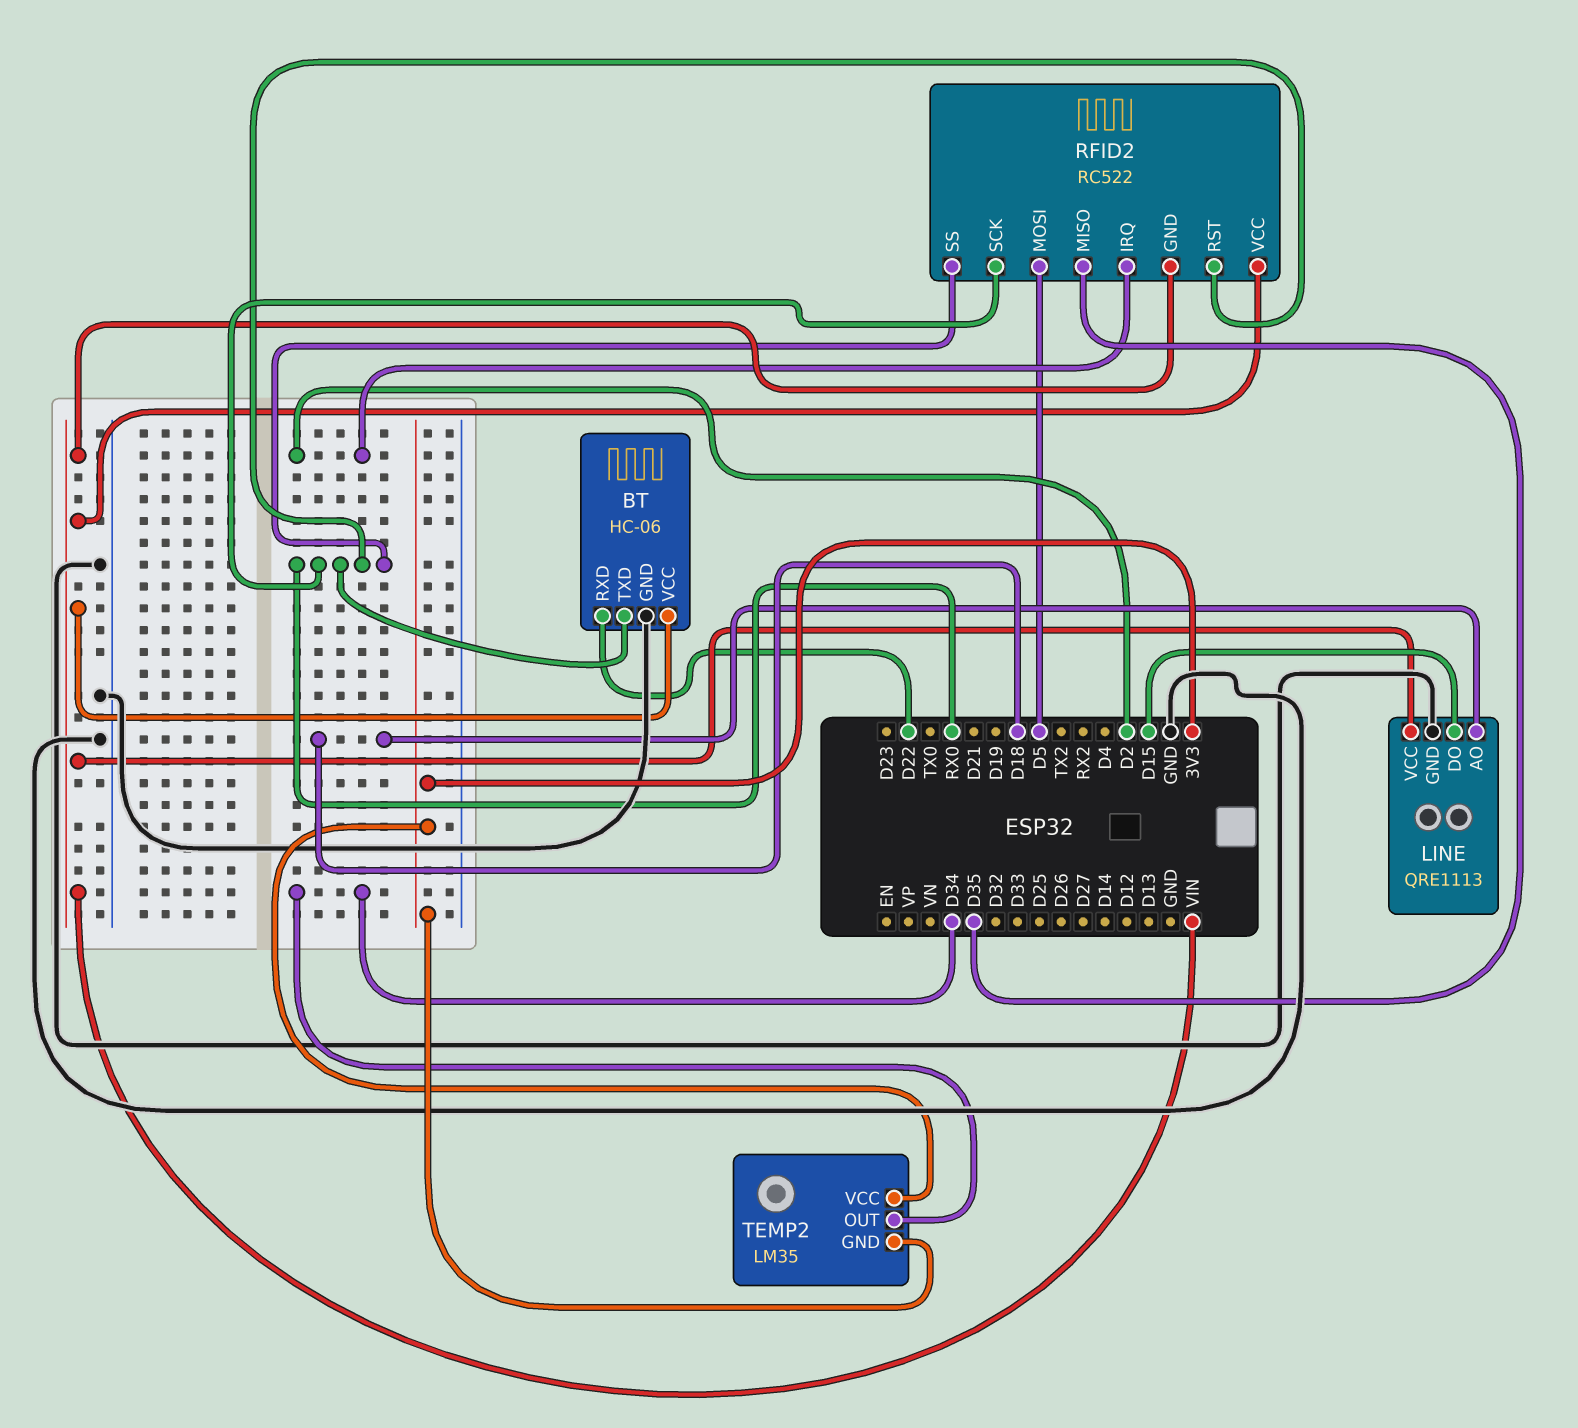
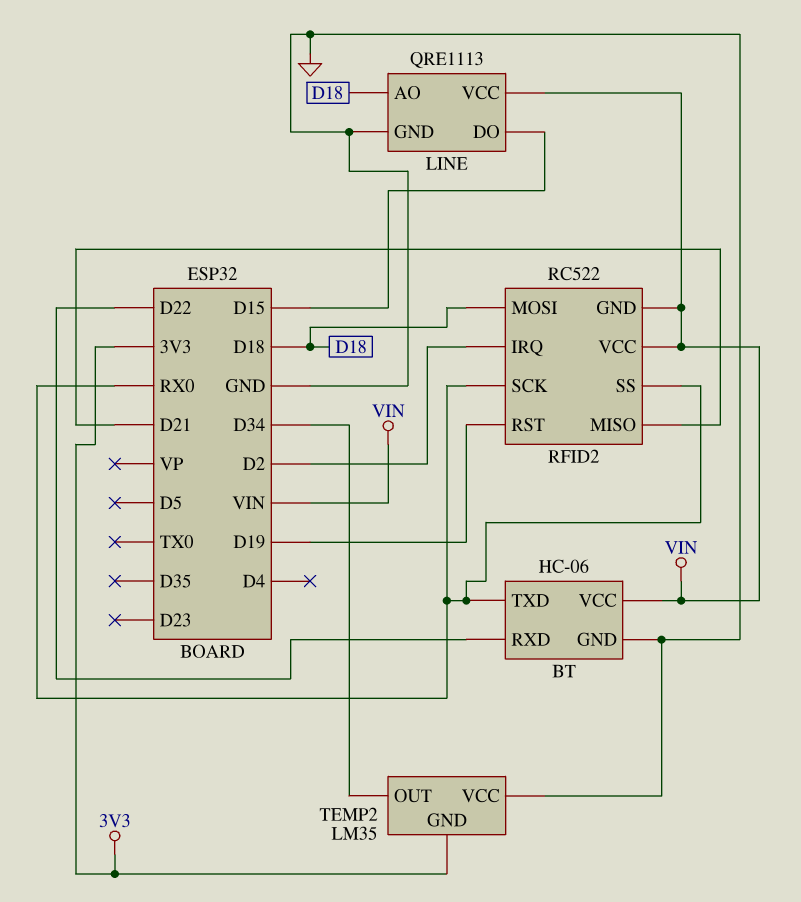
RFID2 pin MISO: D35 -> D21
RFID2 pin MOSI: D5 -> D18
RFID2 pin RST: RX0 -> D19
TEMP2 pin VCC: 3V3 -> GND

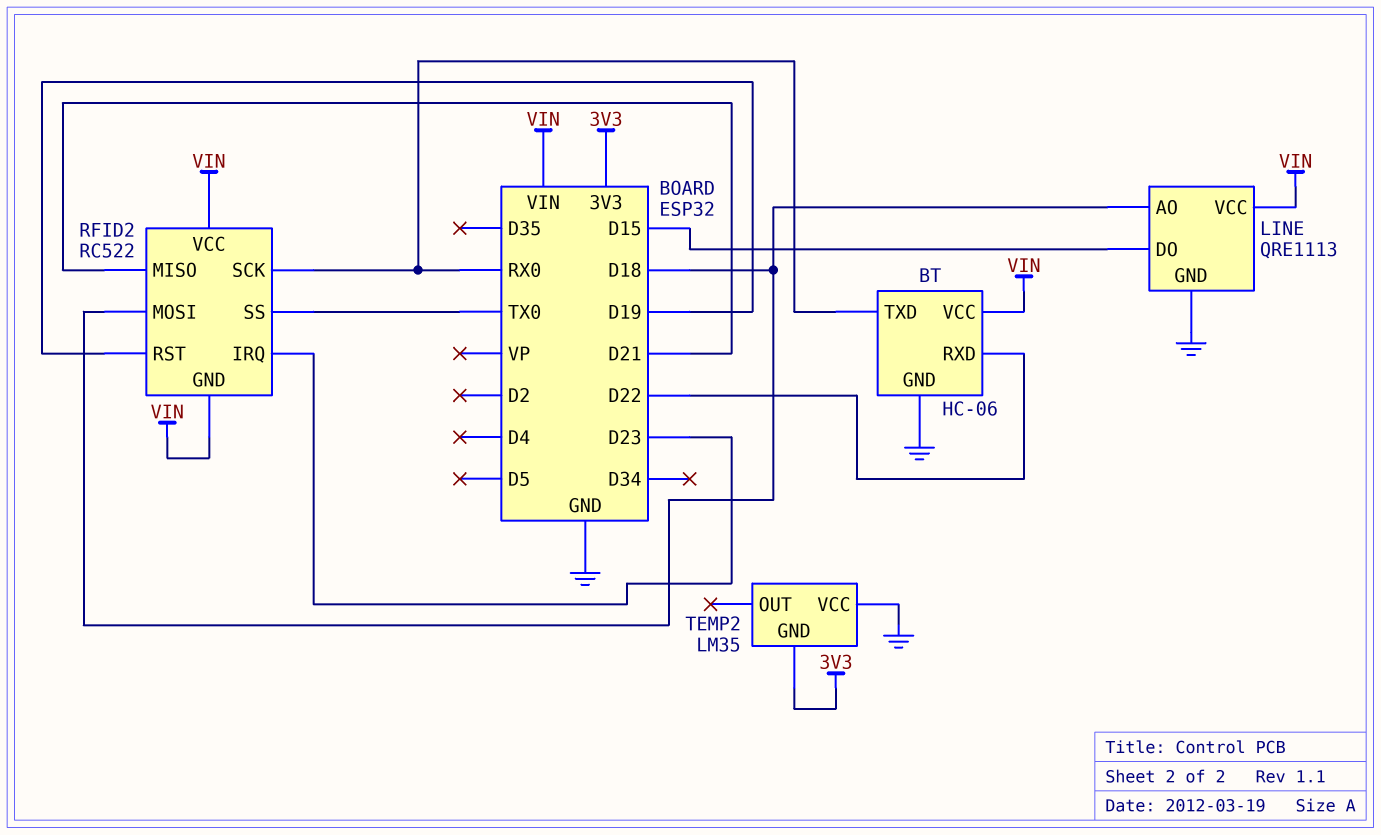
RFID2 pin IRQ: D2 -> D23
RFID2 pin SS: RX0 -> TX0
TEMP2 pin OUT: D34 -> none

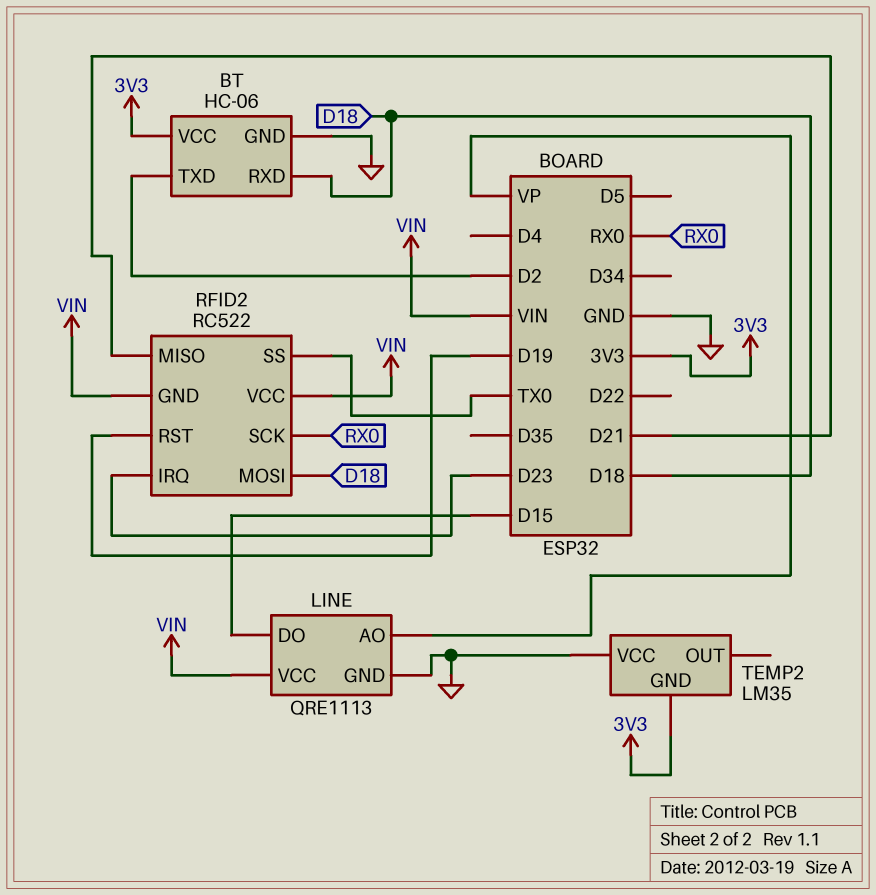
BT pin RXD: D22 -> D18
BT pin TXD: RX0 -> D2
BT pin VCC: VIN -> 3V3
LINE pin AO: D18 -> VP

